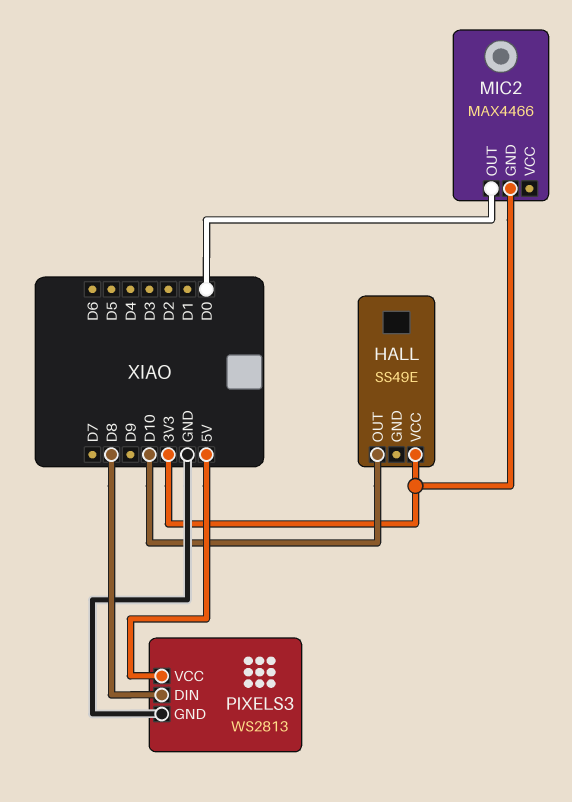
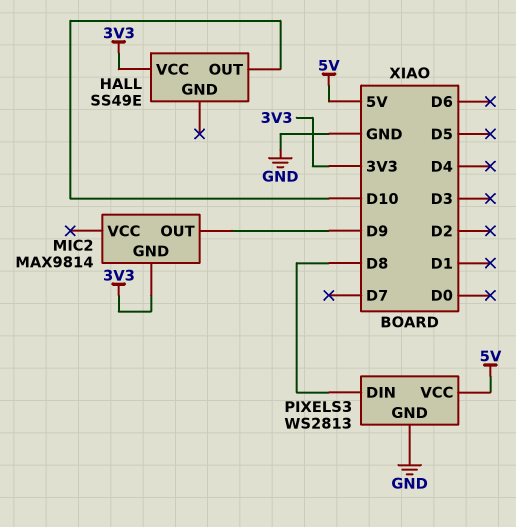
MIC2: MAX4466 -> MAX9814
MIC2 pin OUT: D0 -> D9

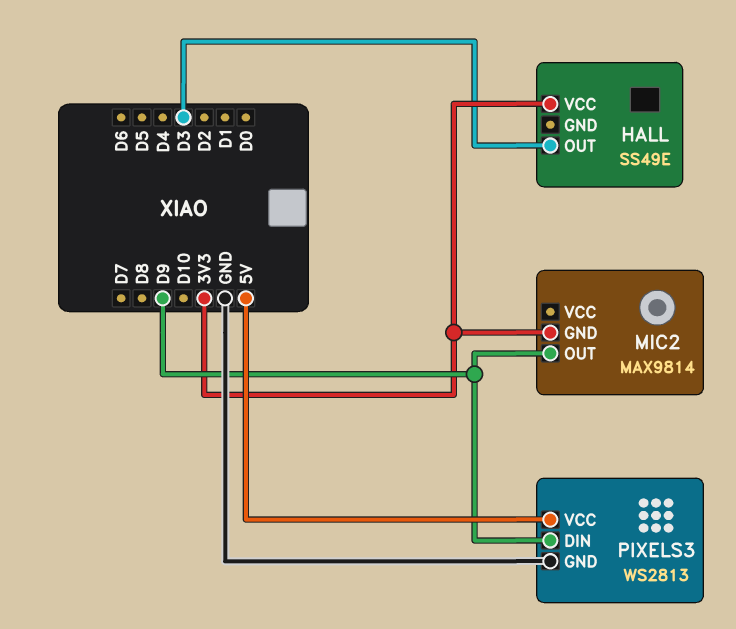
HALL pin OUT: D10 -> D3
PIXELS3 pin DIN: D8 -> D9

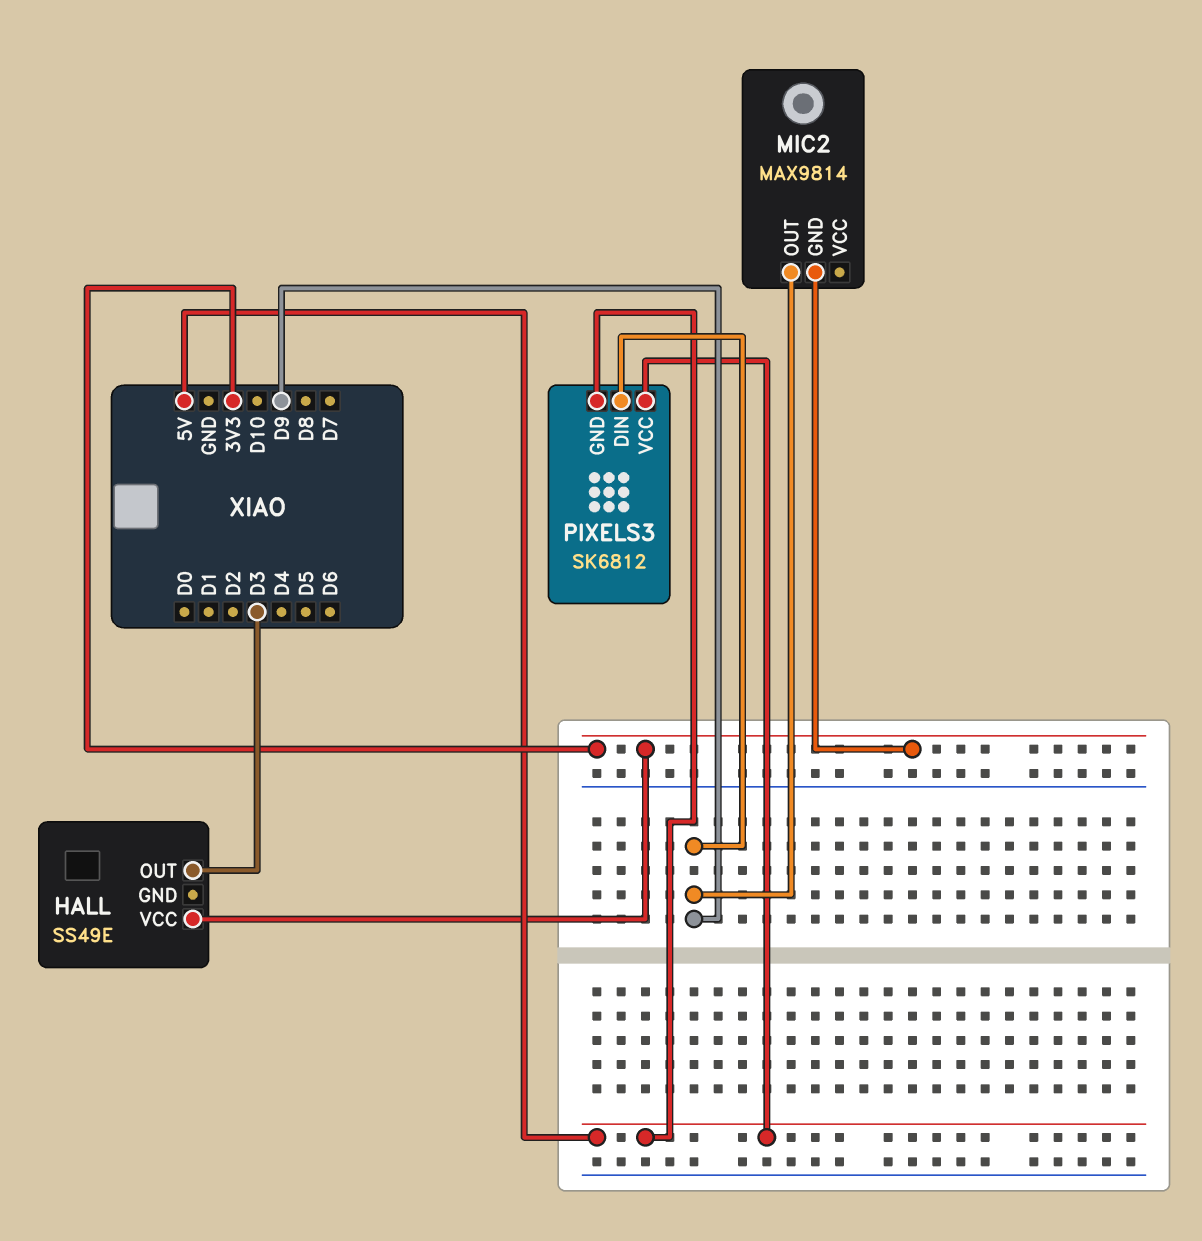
PIXELS3: WS2813 -> SK6812
PIXELS3 pin GND: GND -> 5V

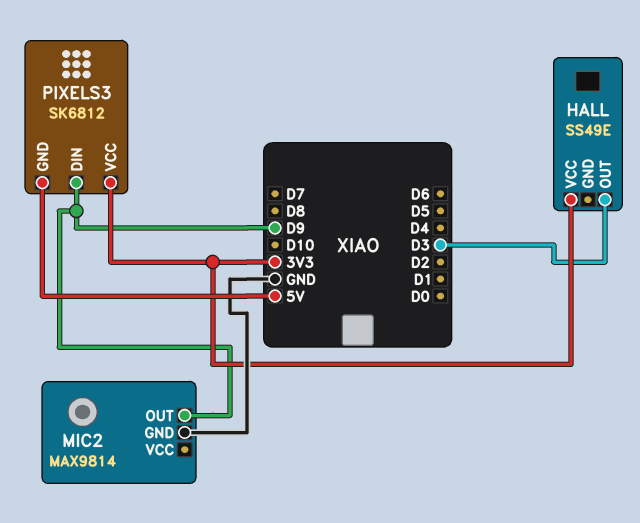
MIC2 pin GND: 3V3 -> GND
PIXELS3 pin VCC: 5V -> 3V3

